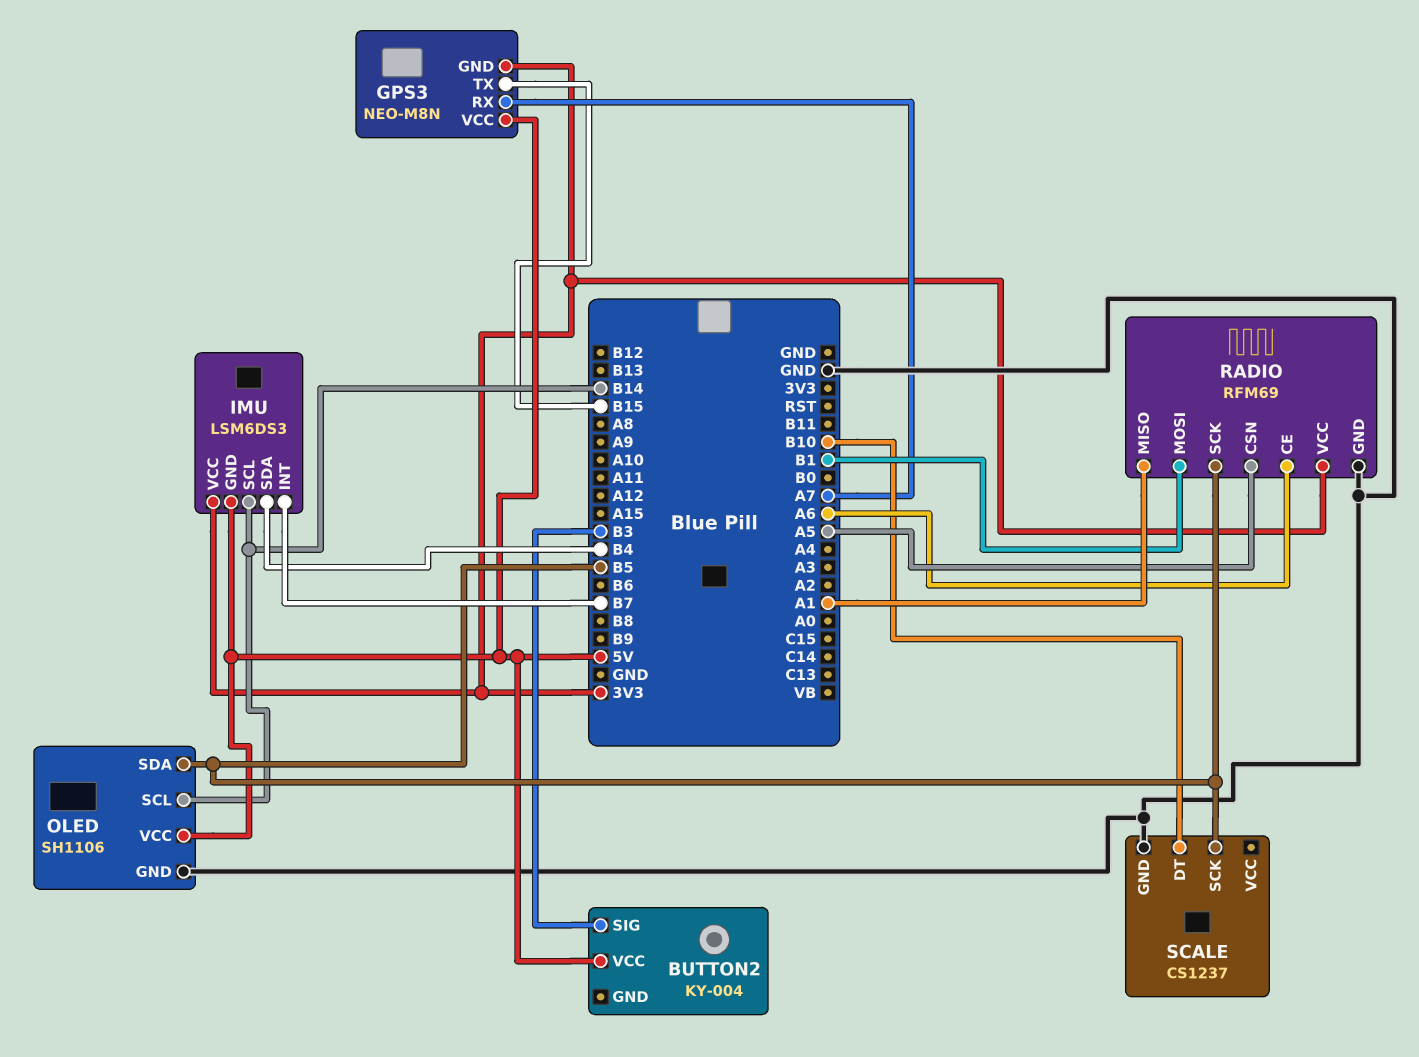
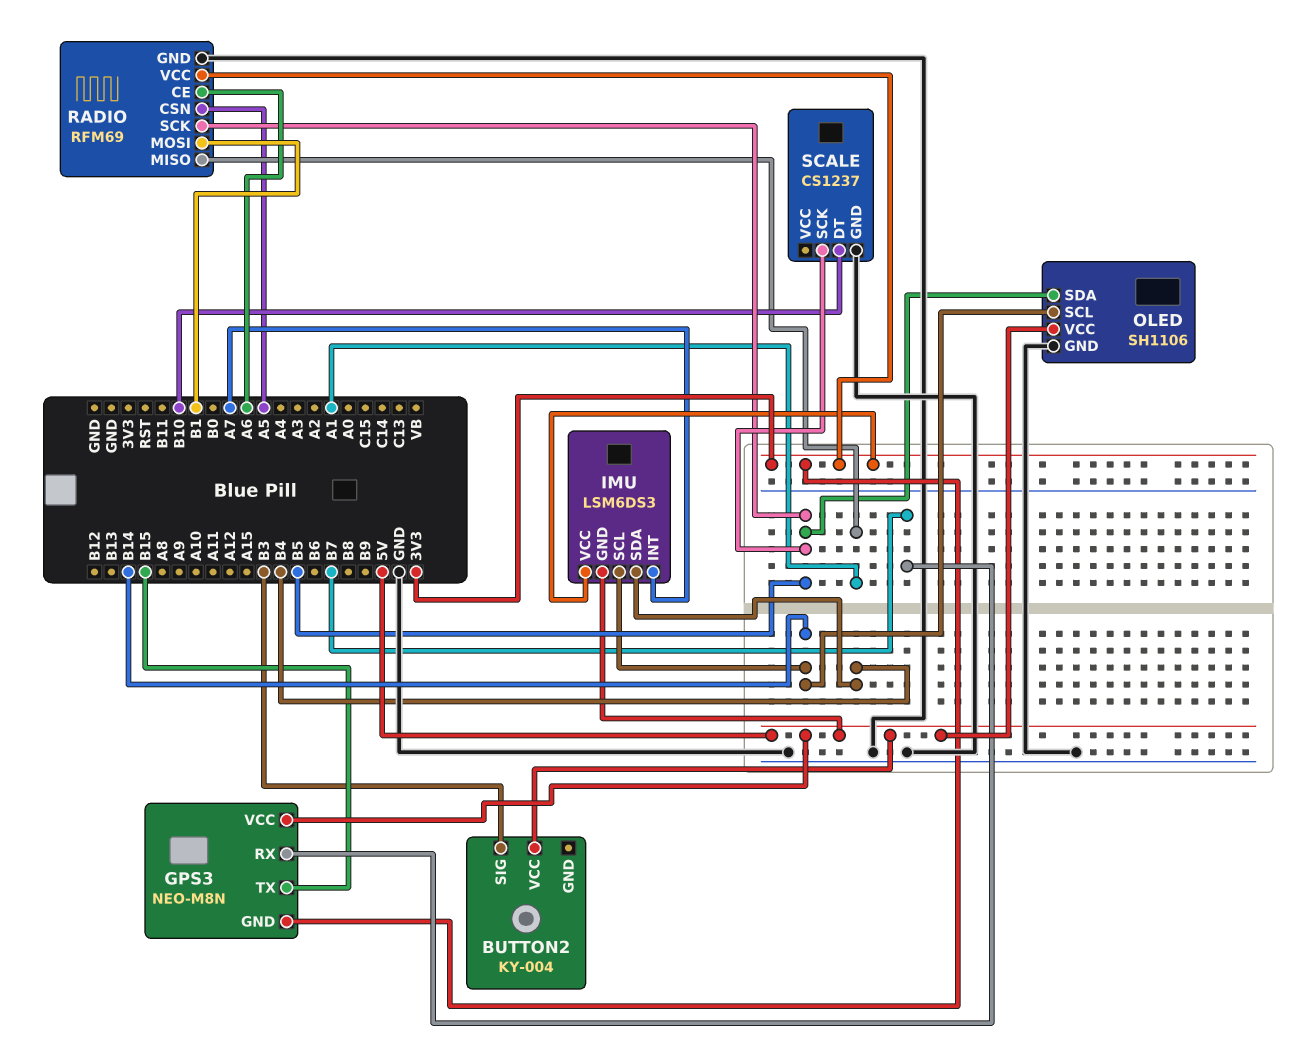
GPS3 pin RX: A7 -> B7
IMU pin INT: B7 -> A7

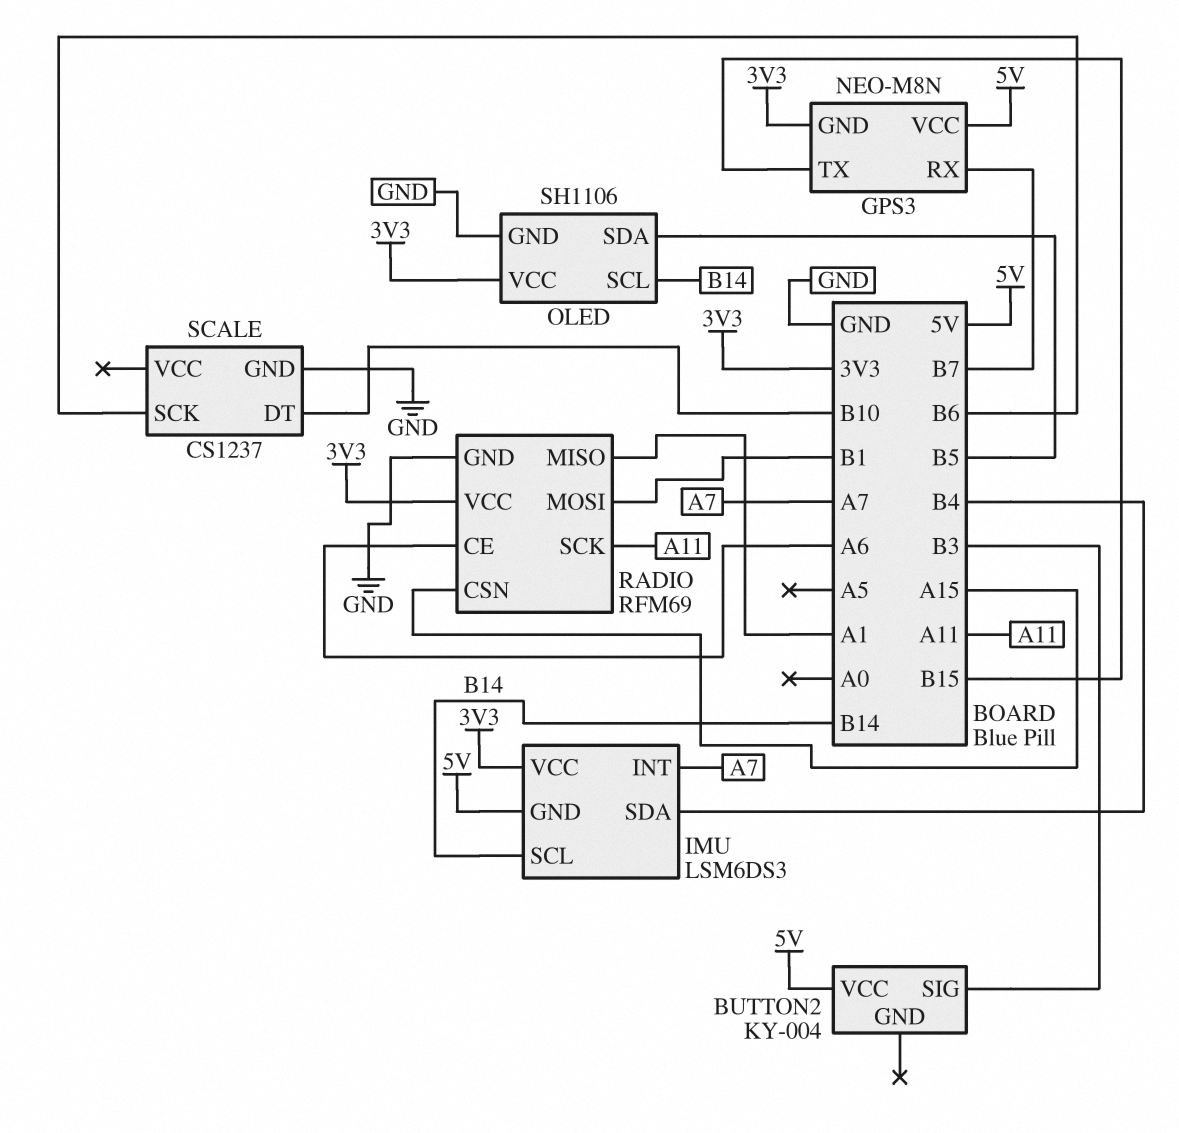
OLED pin VCC: 5V -> 3V3
RADIO pin CSN: A5 -> A15
RADIO pin SCK: B5 -> A11
SCALE pin SCK: B5 -> B6

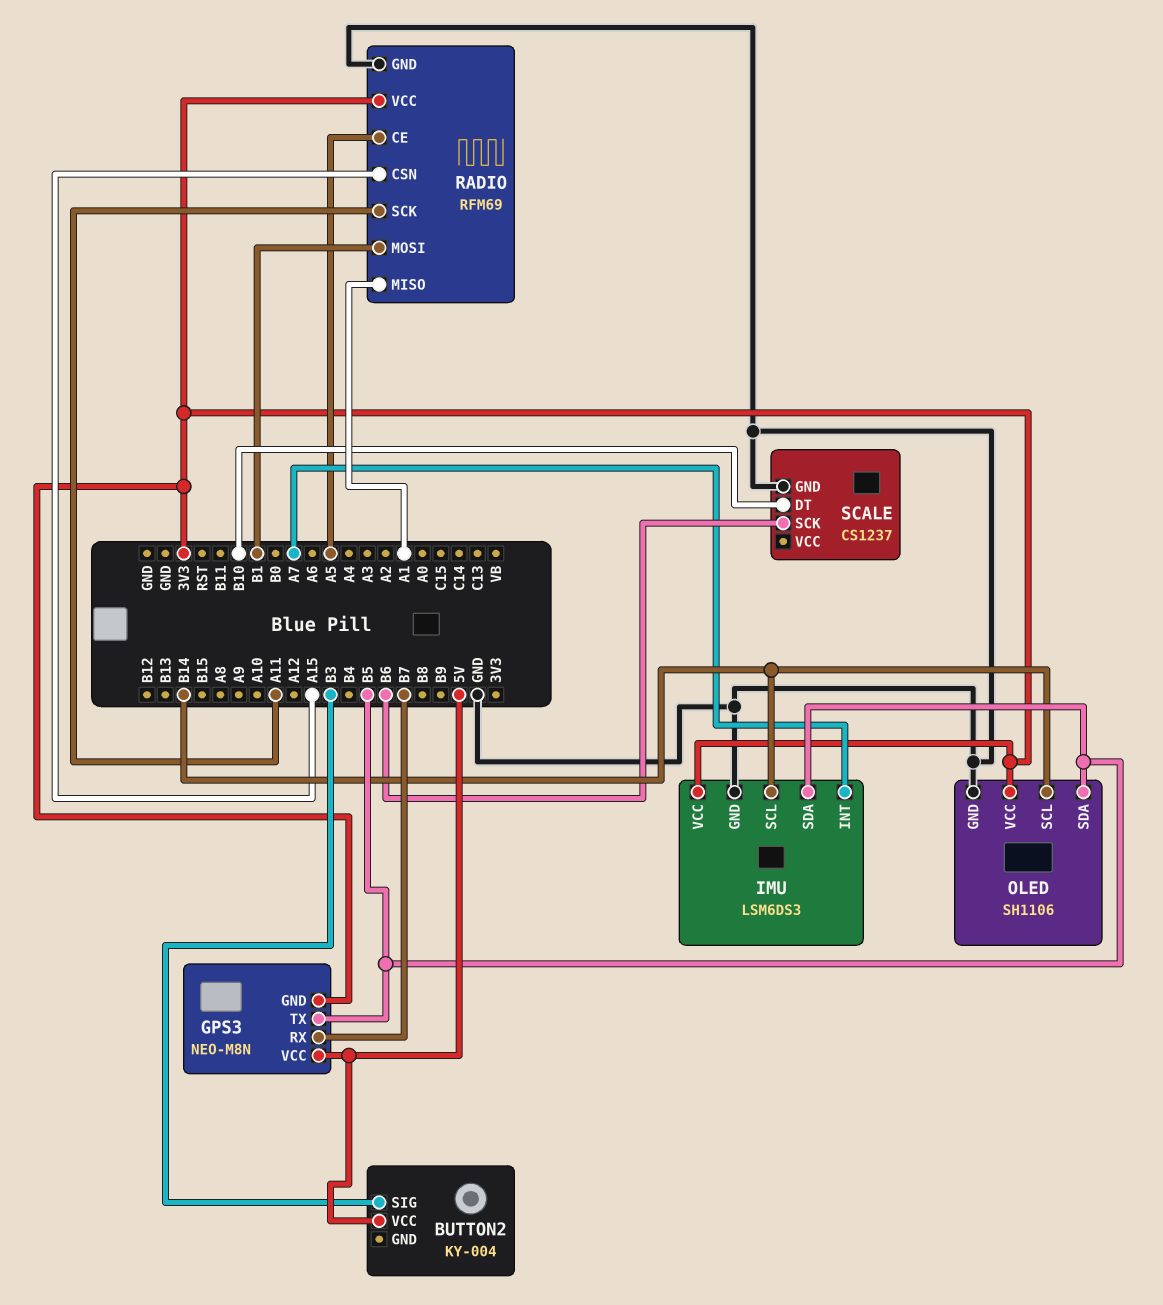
GPS3 pin TX: B15 -> B5
IMU pin GND: 5V -> GND
IMU pin SDA: B4 -> B5
RADIO pin CE: A6 -> A5

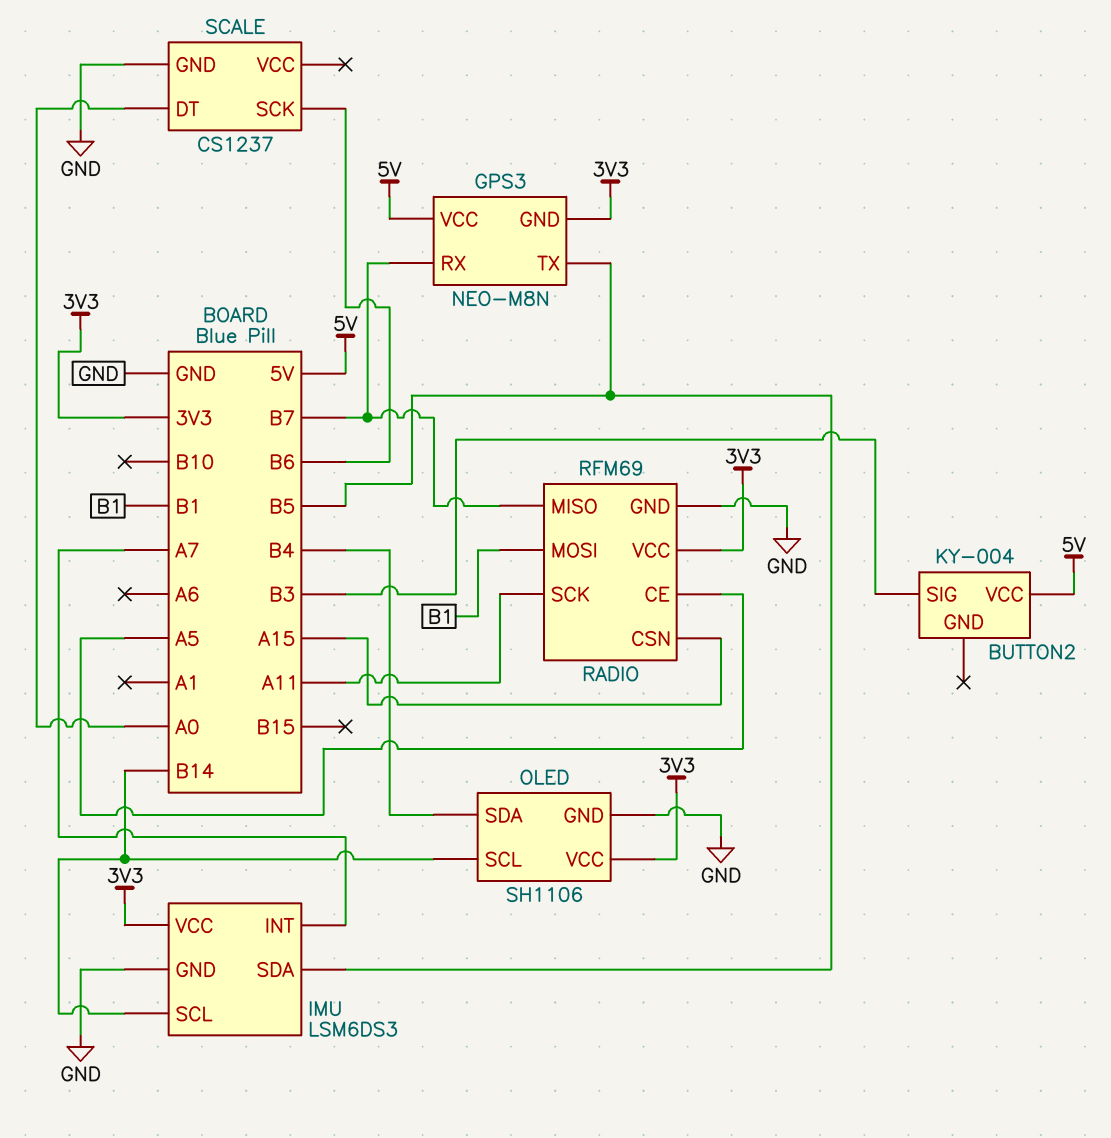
OLED pin SDA: B5 -> B4
RADIO pin MISO: A1 -> B7
SCALE pin DT: B10 -> A0

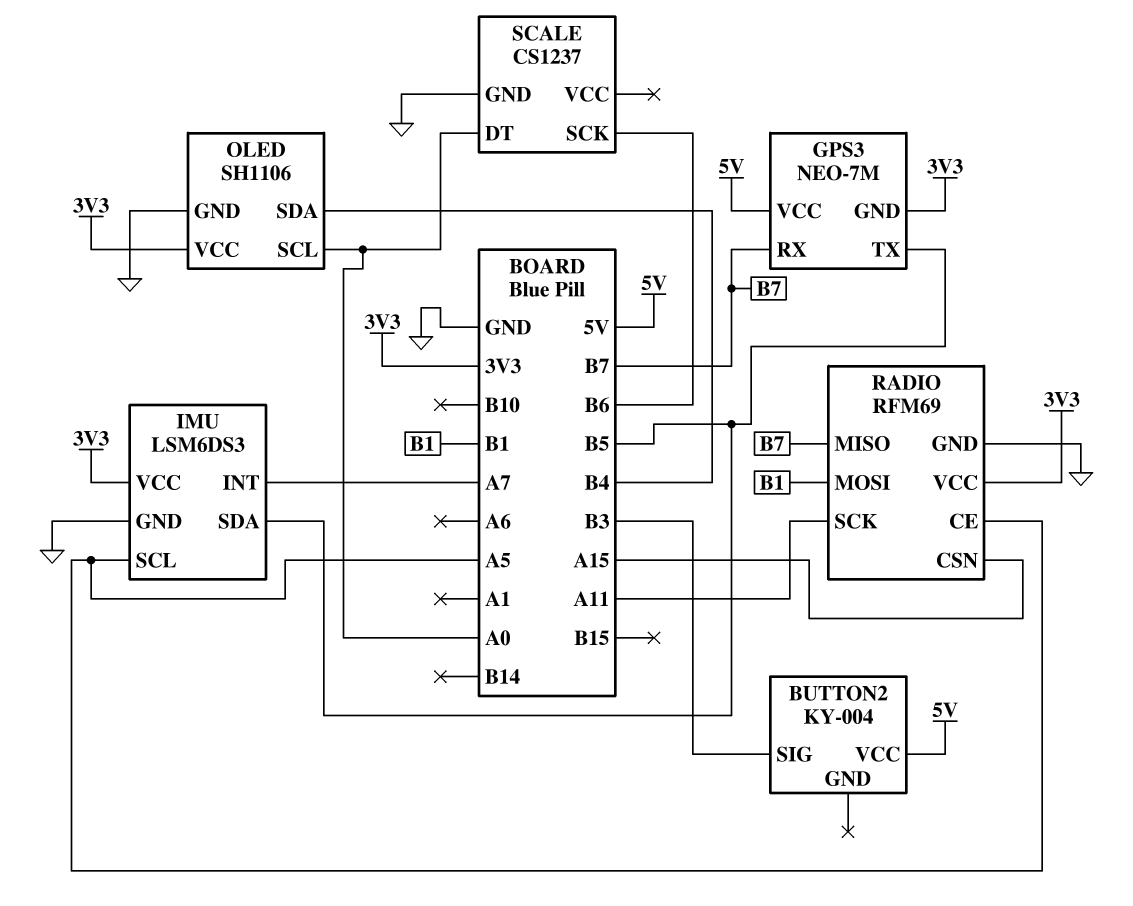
GPS3: NEO-M8N -> NEO-7M
IMU pin SCL: B14 -> A5
OLED pin SCL: B14 -> A0

